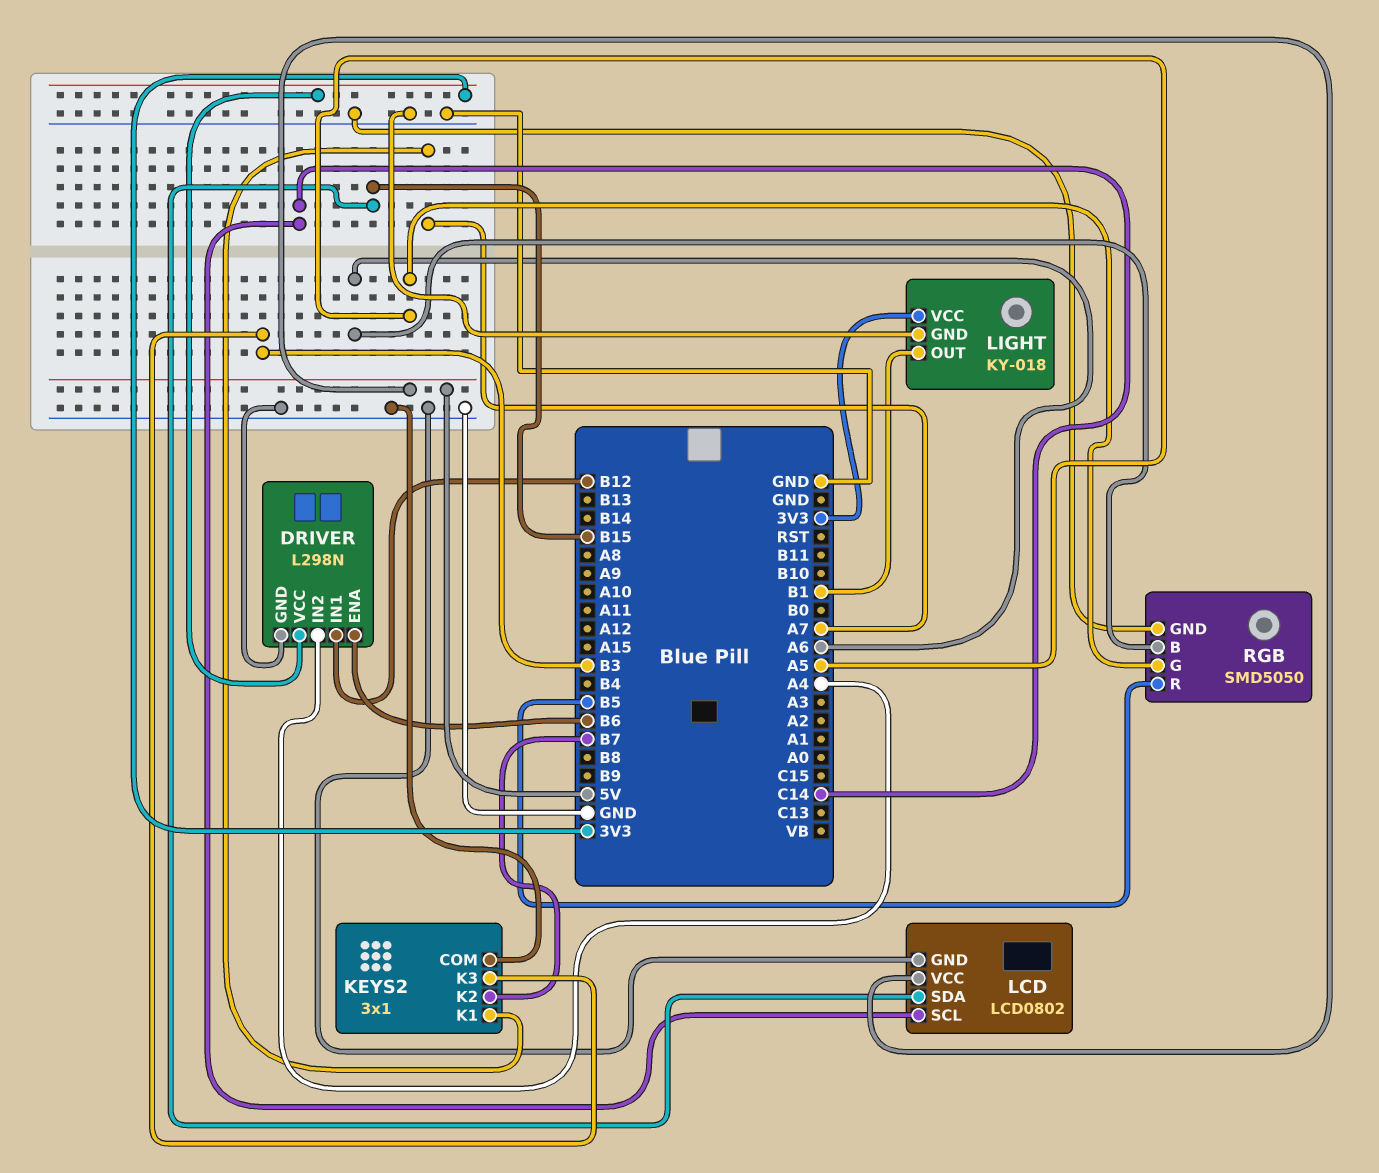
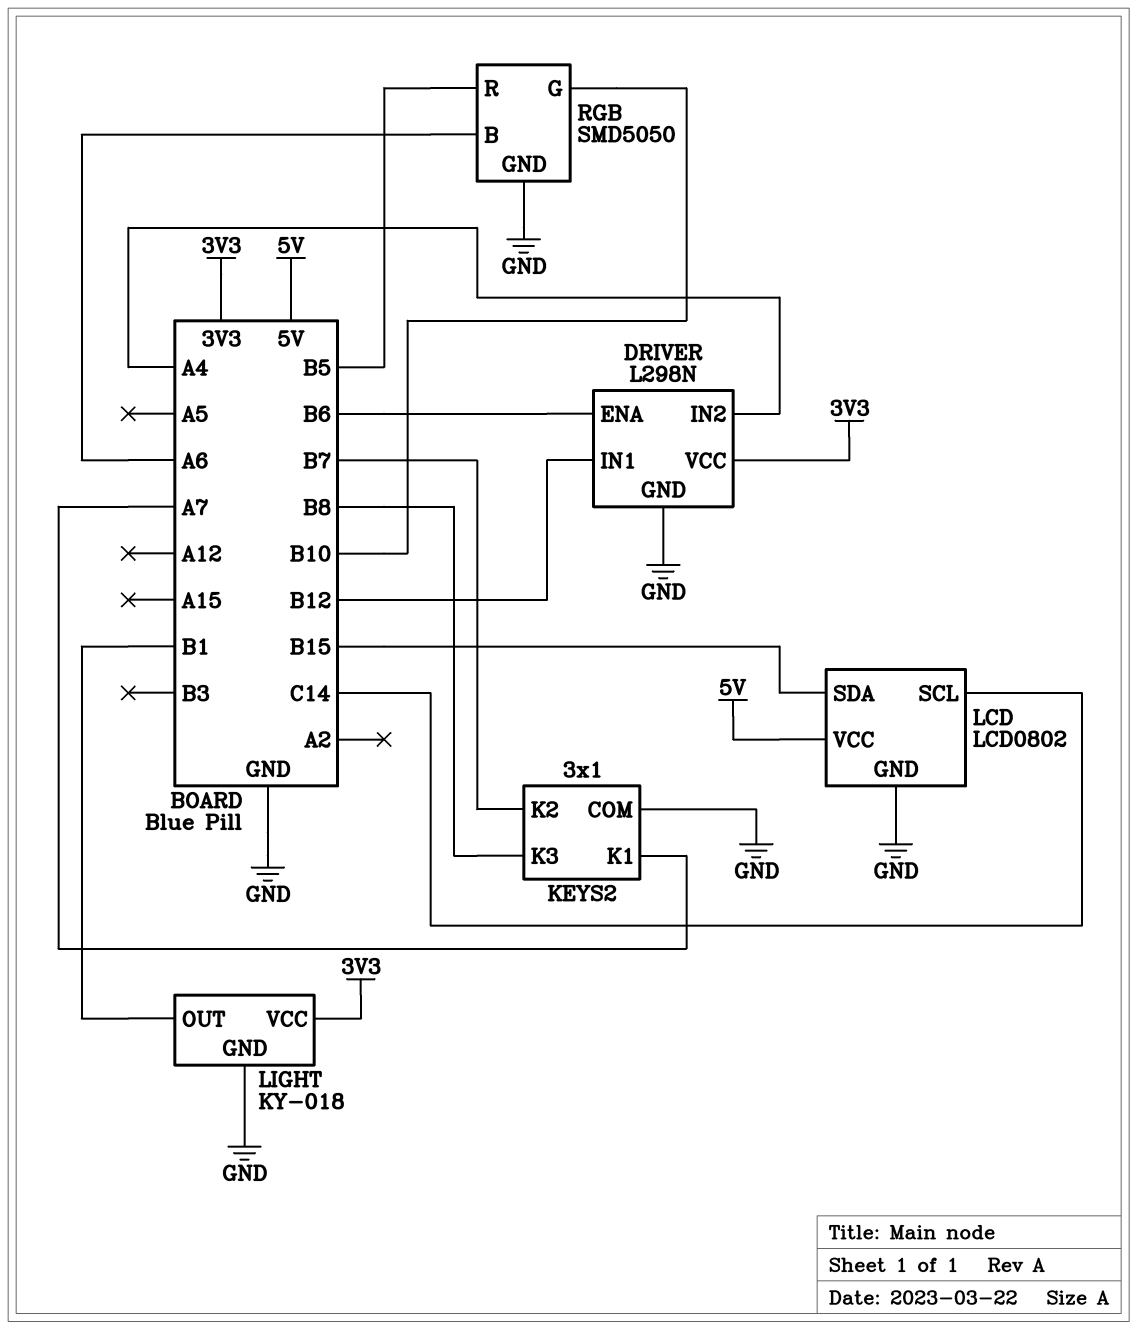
KEYS2 pin K3: B3 -> B8
RGB pin G: A5 -> B10

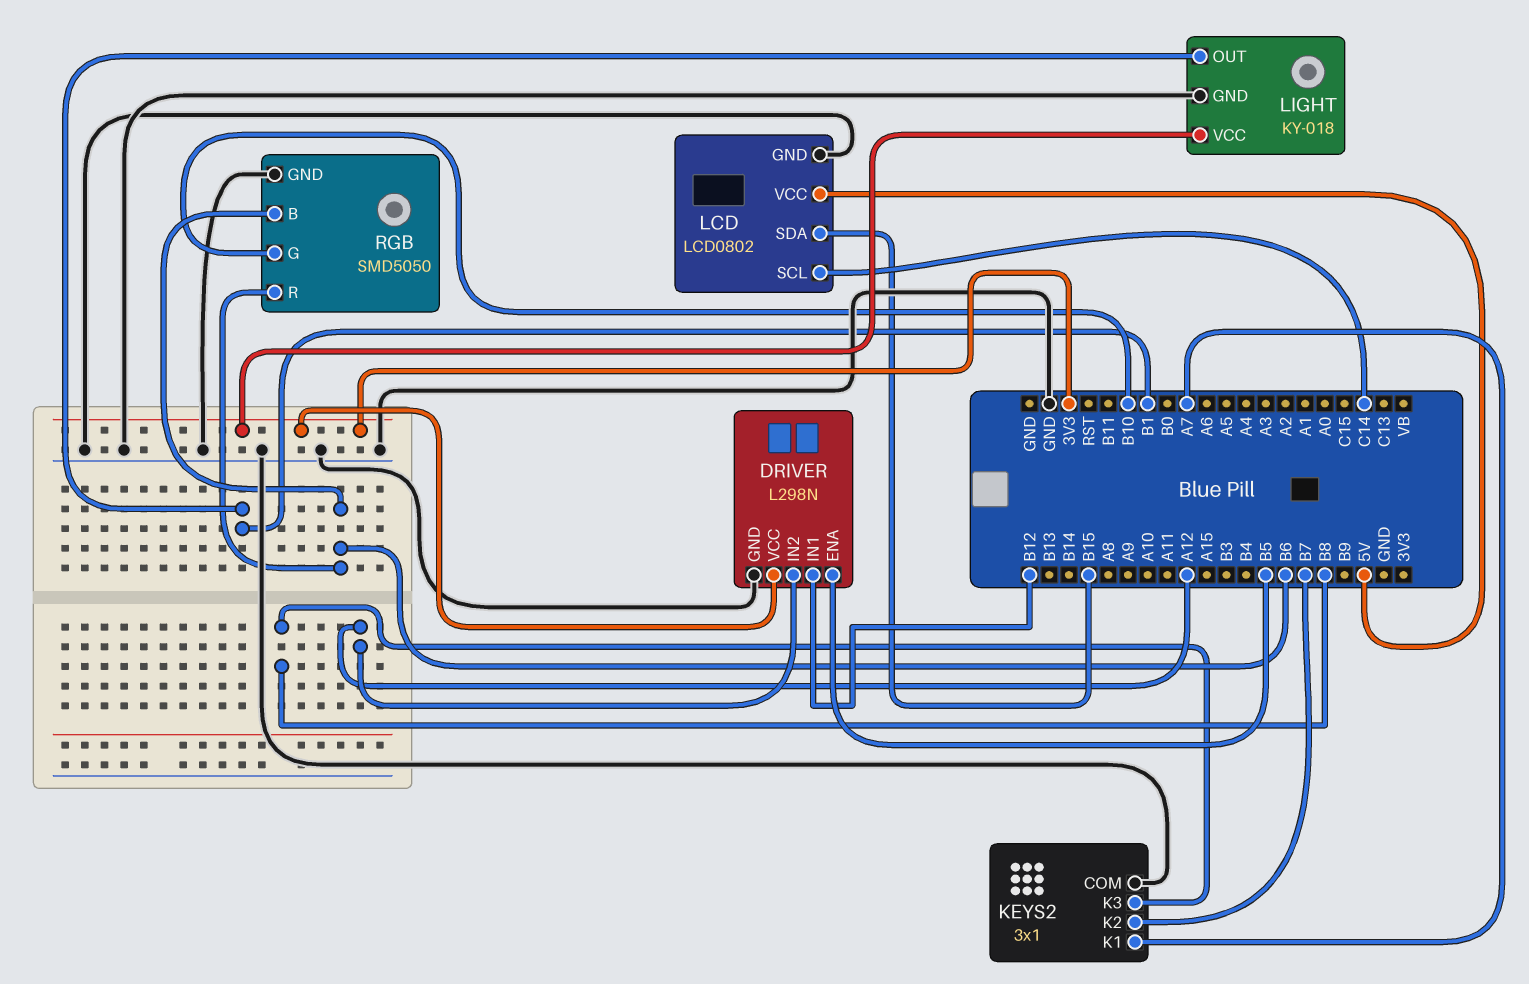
DRIVER pin ENA: B6 -> B5
DRIVER pin IN2: A4 -> A12
RGB pin B: A6 -> B6
RGB pin R: B5 -> B6

